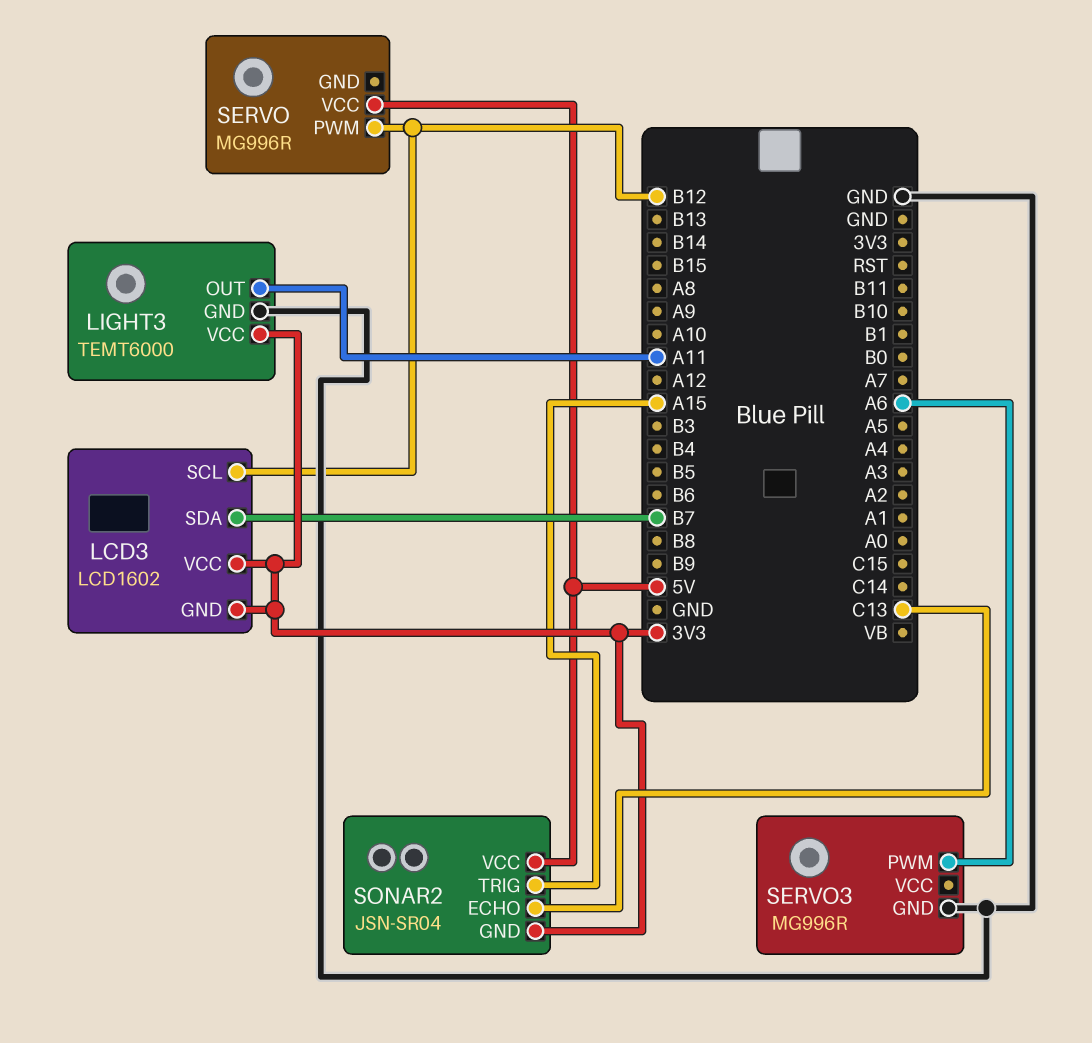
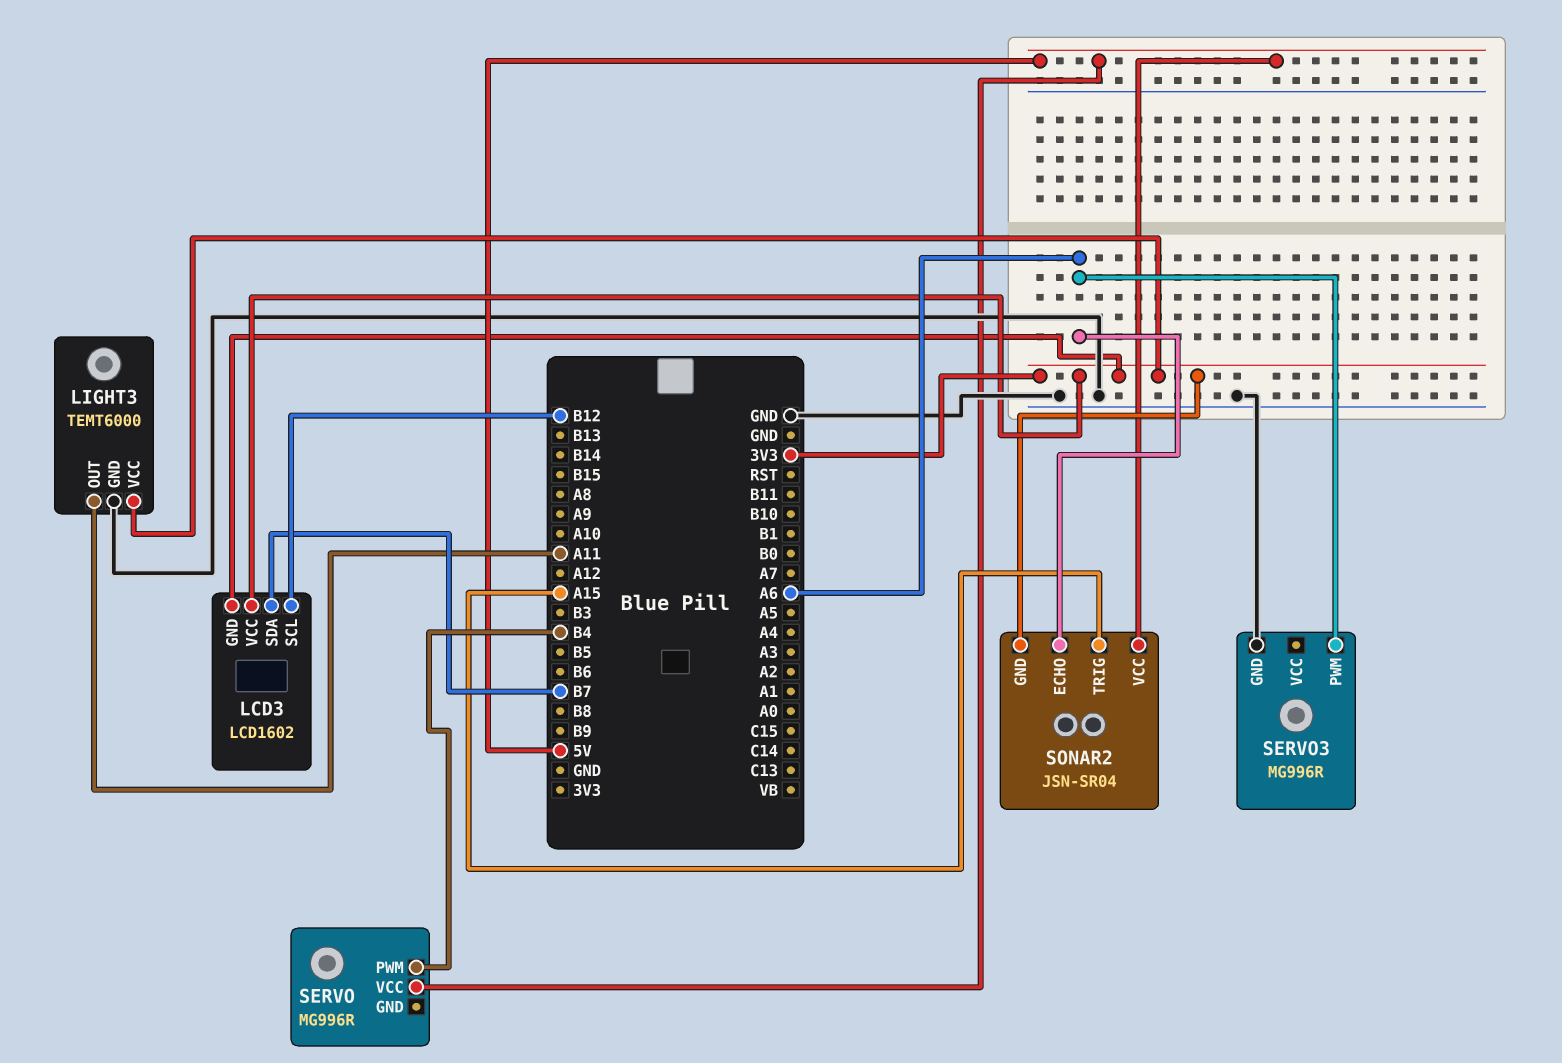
SERVO pin PWM: B12 -> B4
SONAR2 pin ECHO: C13 -> A6

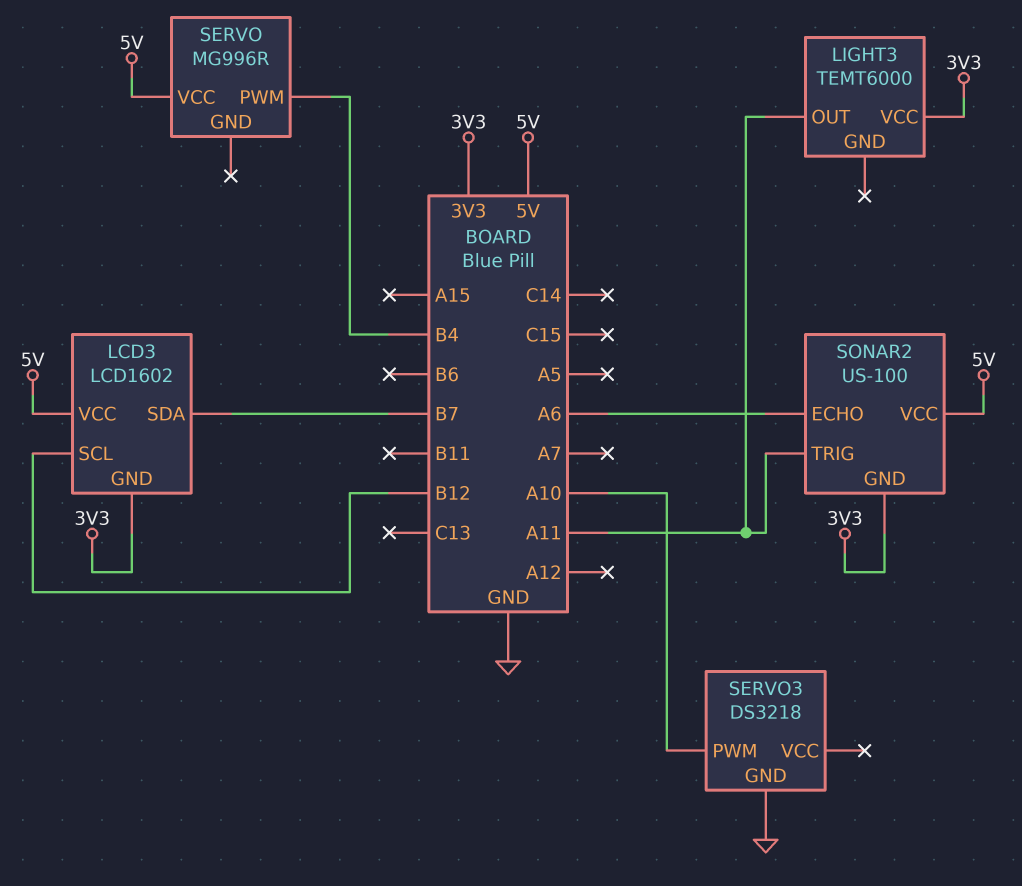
LCD3 pin VCC: 3V3 -> 5V
LIGHT3 pin GND: GND -> none
SERVO3: MG996R -> DS3218
SERVO3 pin PWM: A6 -> A10
SONAR2: JSN-SR04 -> US-100
SONAR2 pin TRIG: A15 -> A11

